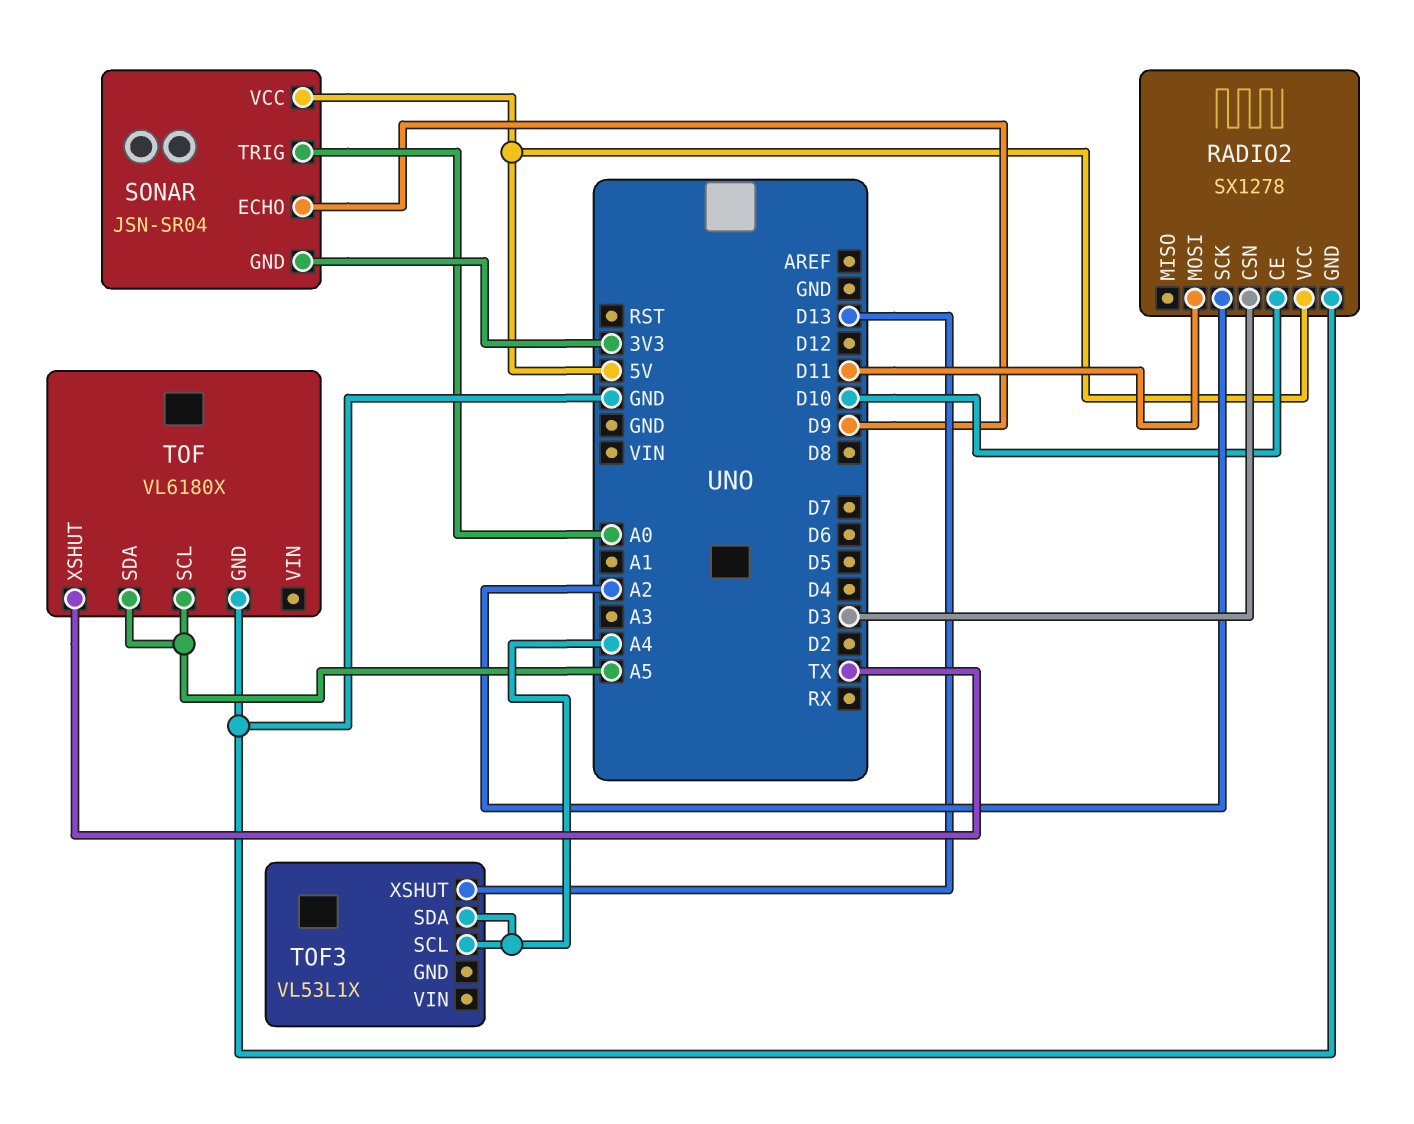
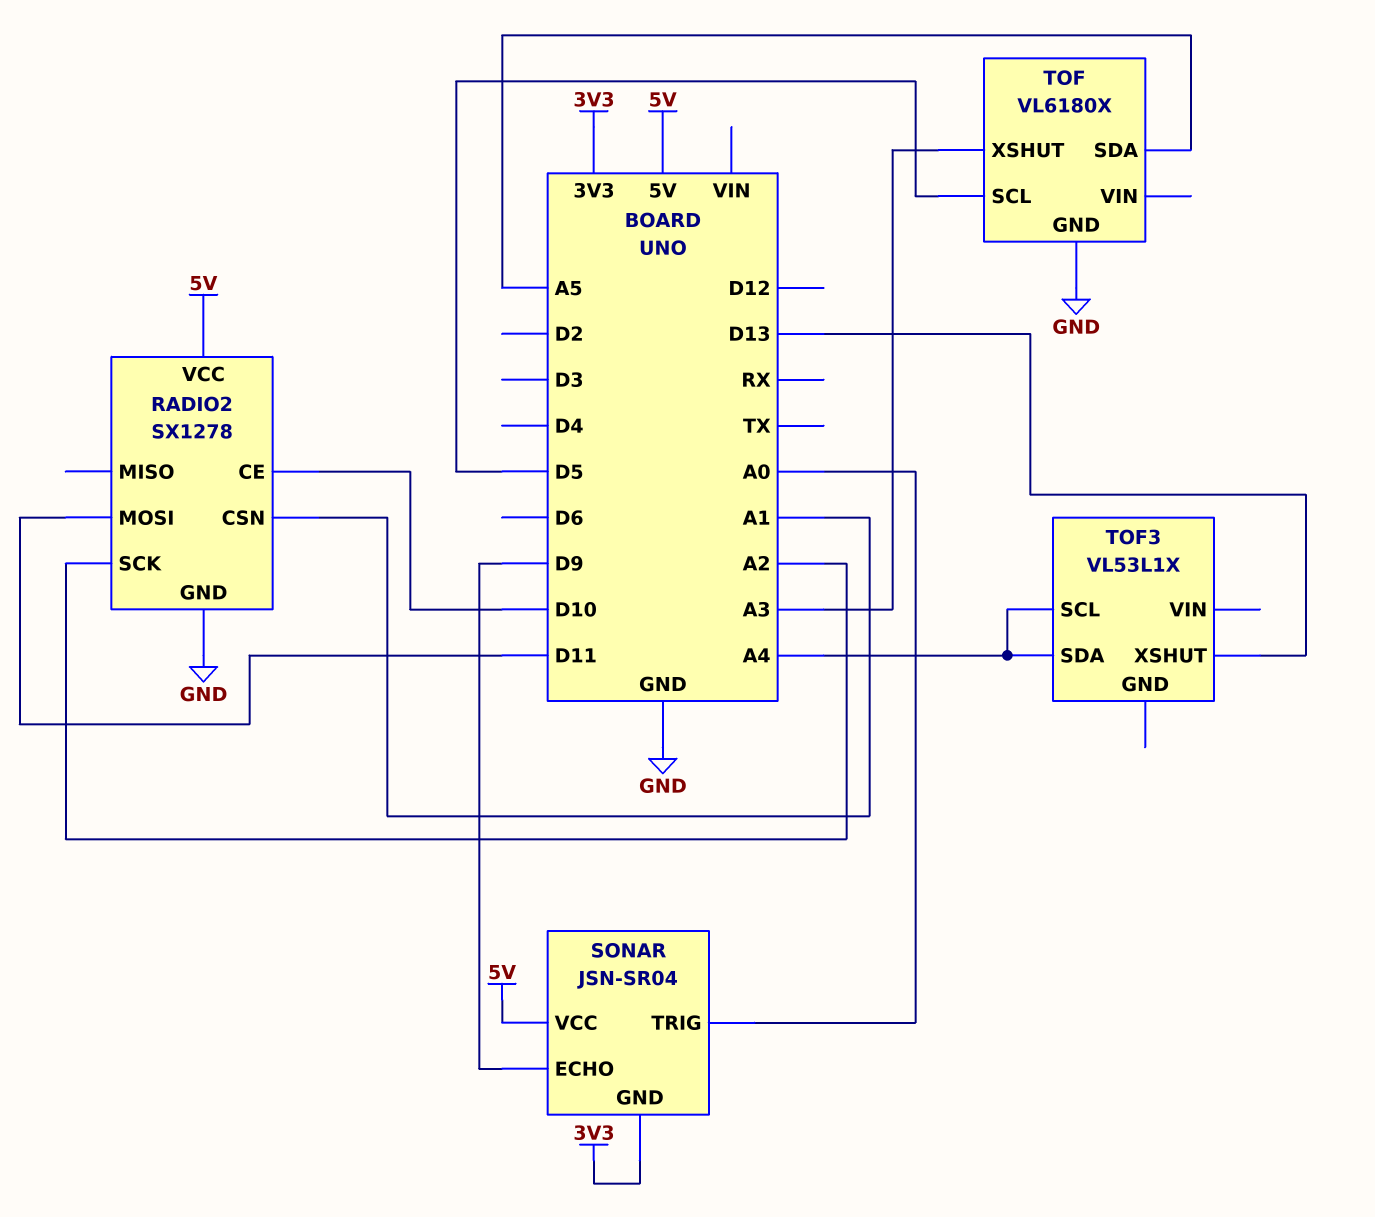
RADIO2 pin CSN: D3 -> A1
TOF pin SCL: A5 -> D5
TOF pin XSHUT: TX -> A3

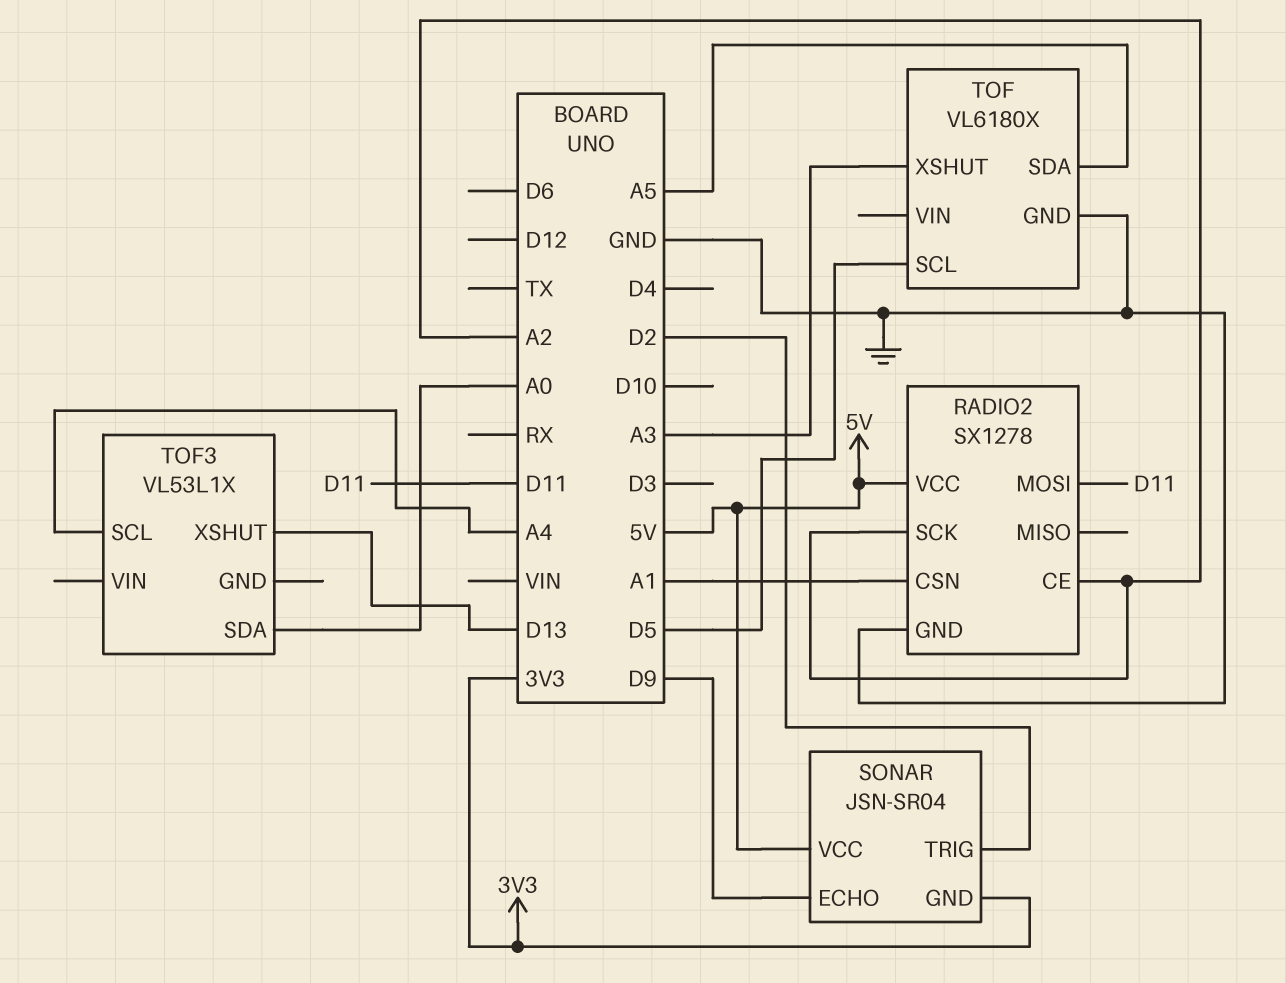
RADIO2 pin CE: D10 -> A2
SONAR pin TRIG: A0 -> D2
TOF3 pin SDA: A4 -> A0

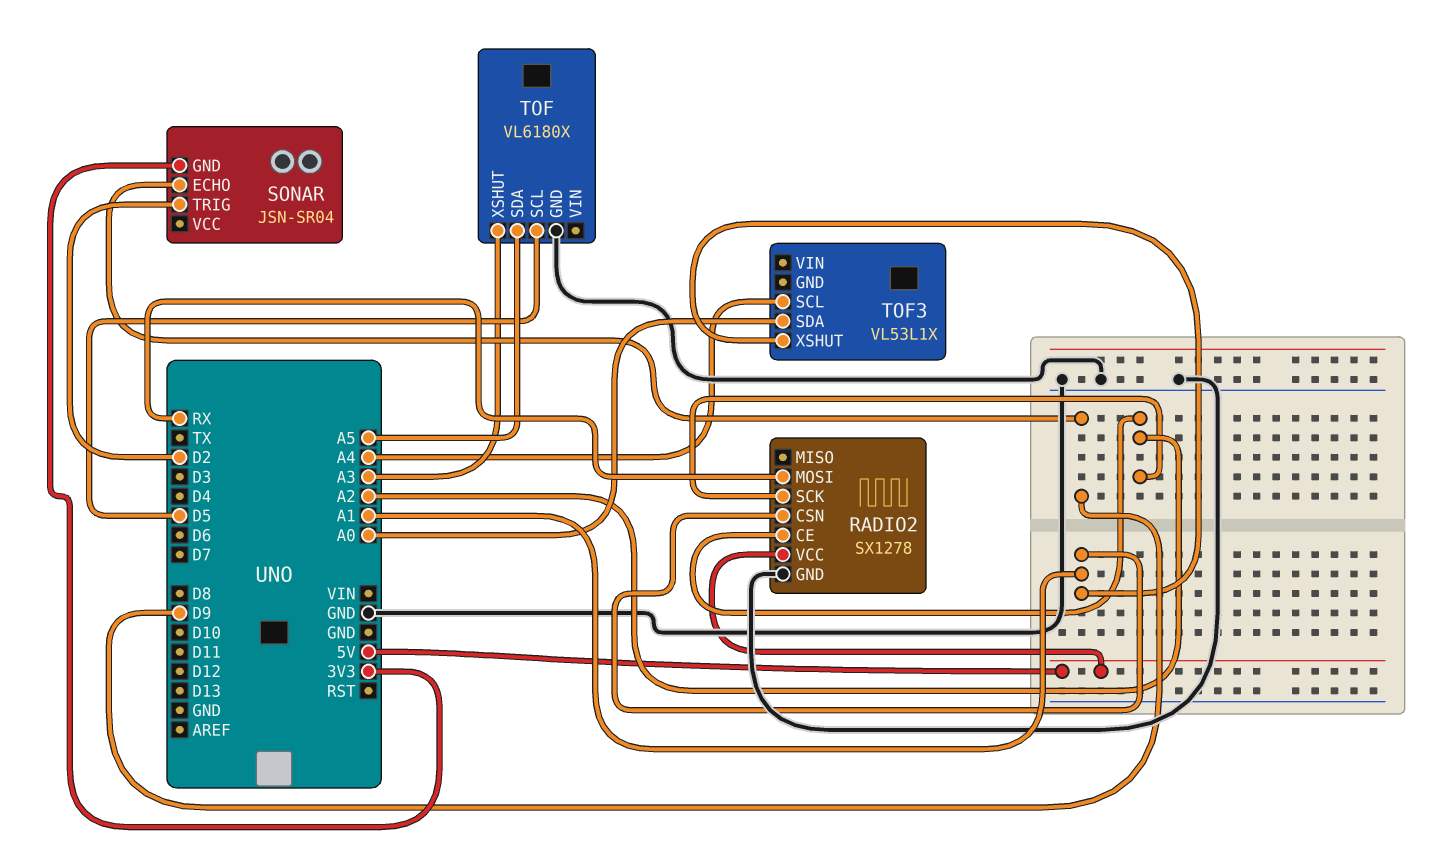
RADIO2 pin MOSI: D11 -> RX
SONAR pin VCC: 5V -> none
TOF3 pin XSHUT: D13 -> A1

